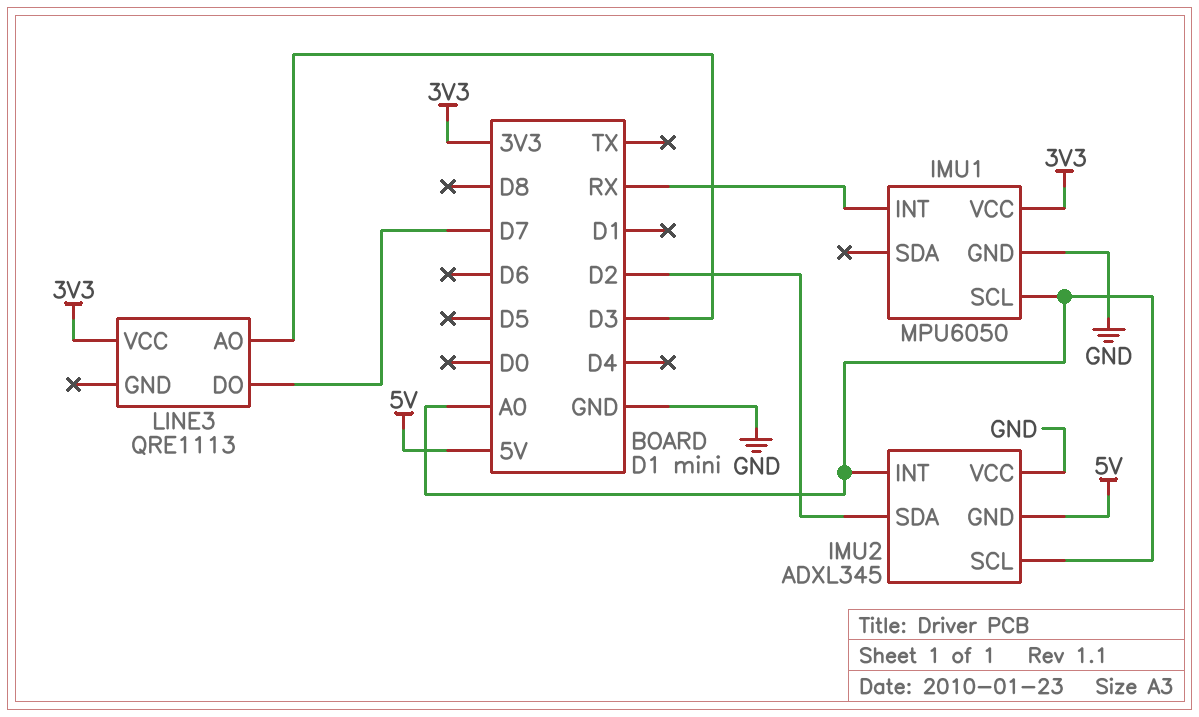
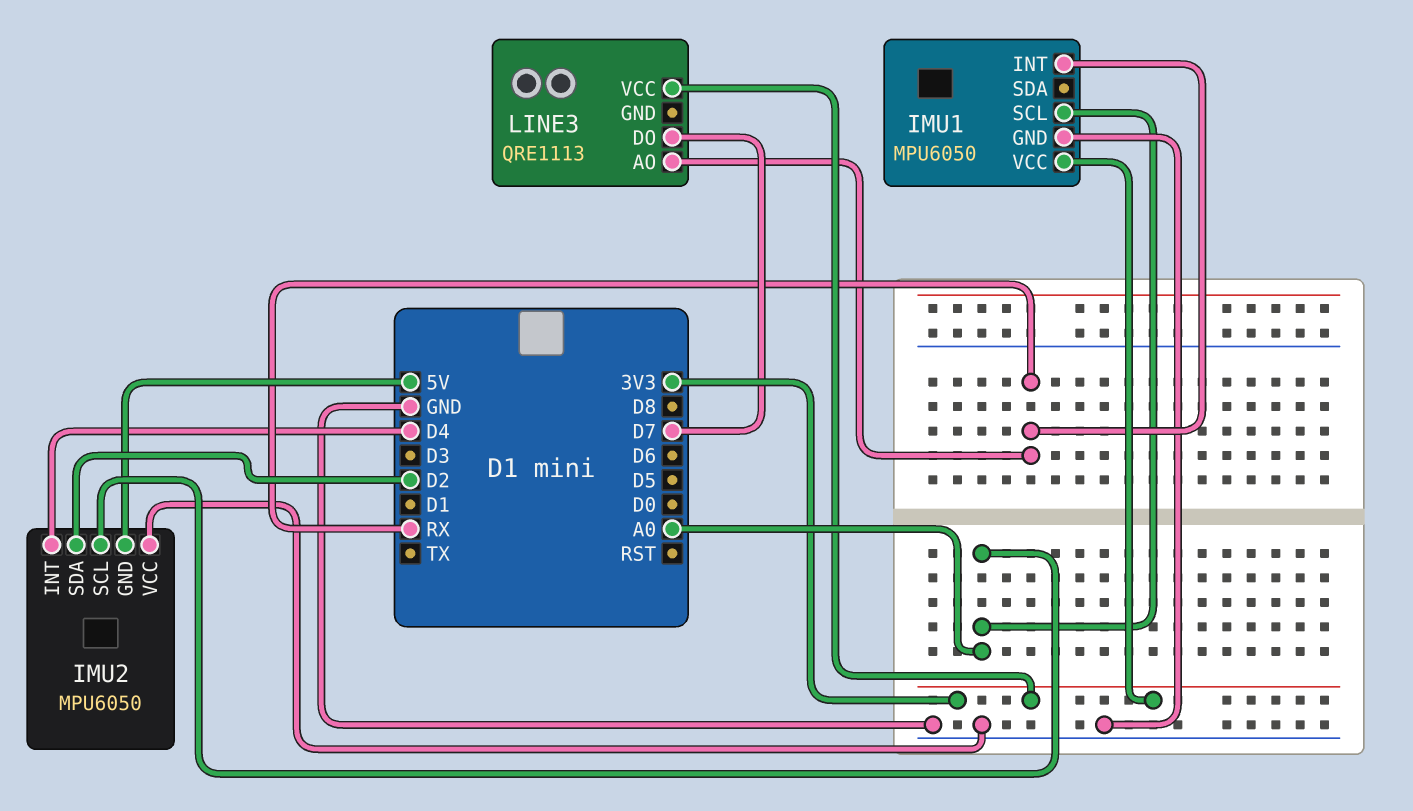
IMU2: ADXL345 -> MPU6050
IMU2 pin INT: A0 -> D4
LINE3 pin AO: D3 -> RX

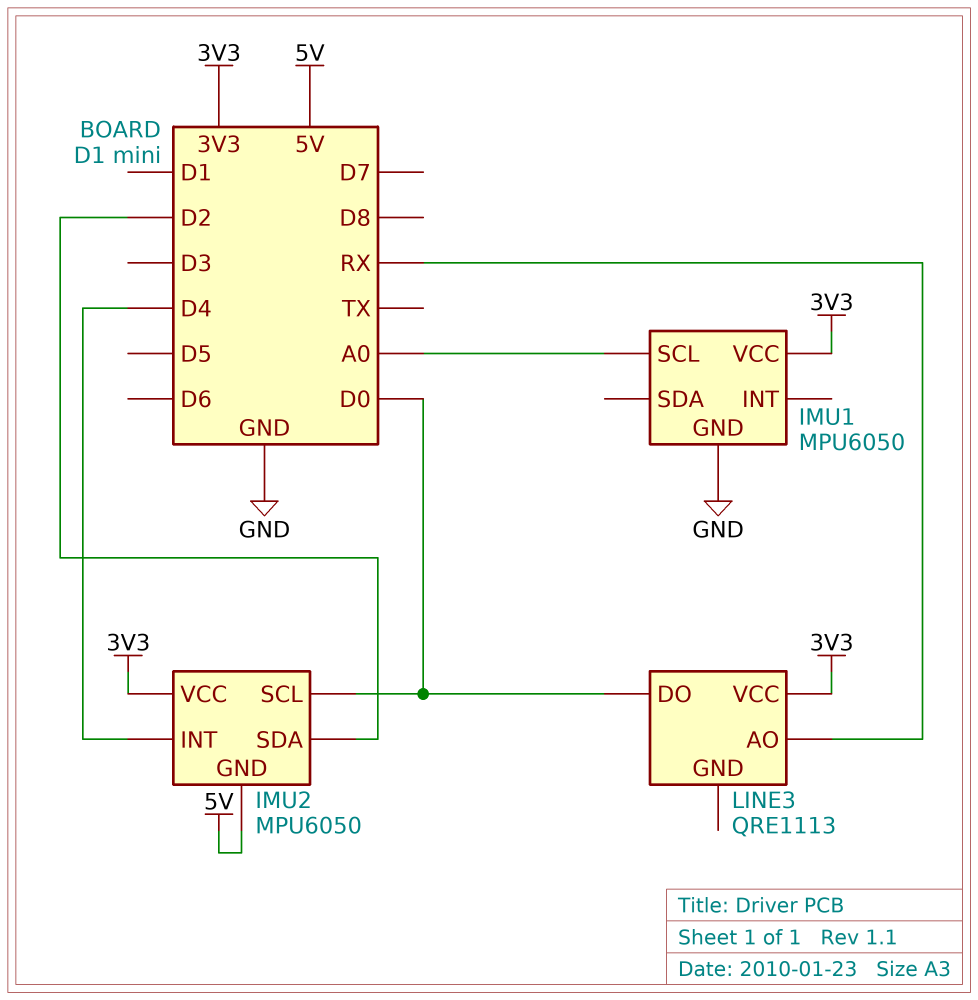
IMU1 pin INT: RX -> none
IMU2 pin SCL: A0 -> D0
IMU2 pin VCC: GND -> 3V3
LINE3 pin DO: D7 -> D0

